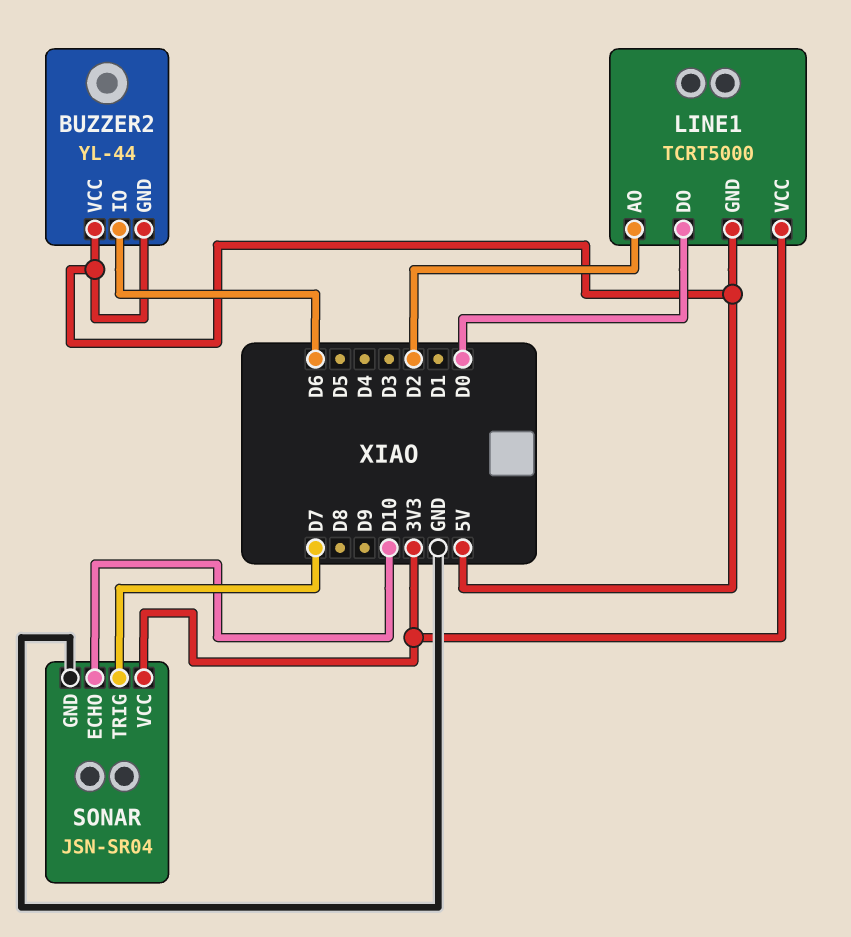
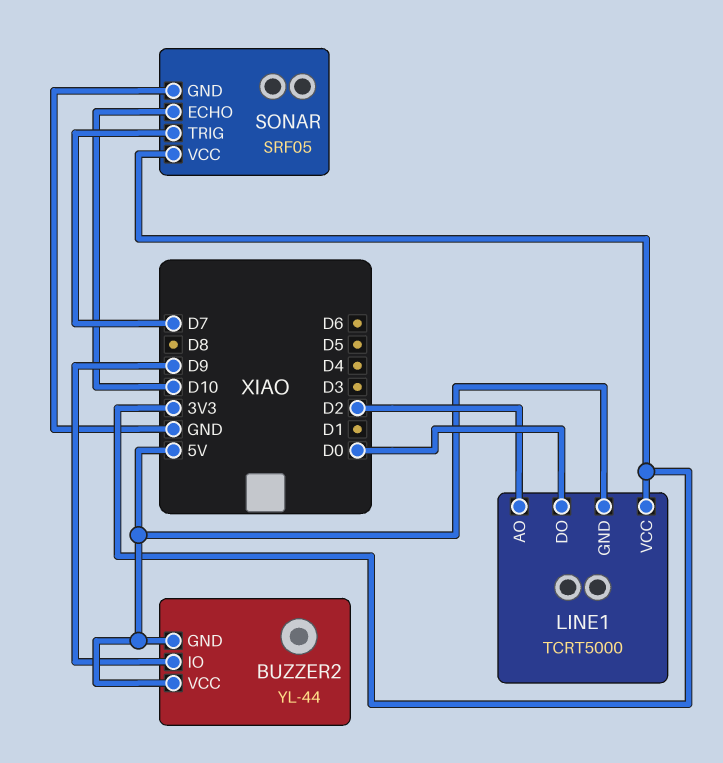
BUZZER2 pin IO: D6 -> D9
SONAR: JSN-SR04 -> SRF05

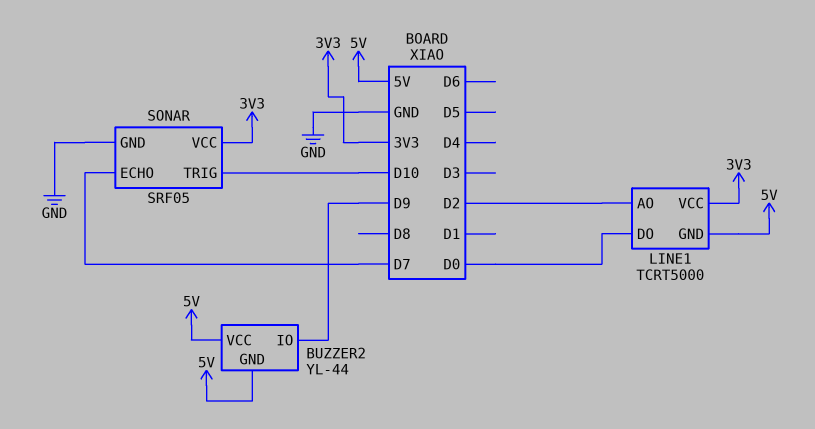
SONAR pin ECHO: D10 -> D7
SONAR pin TRIG: D7 -> D10

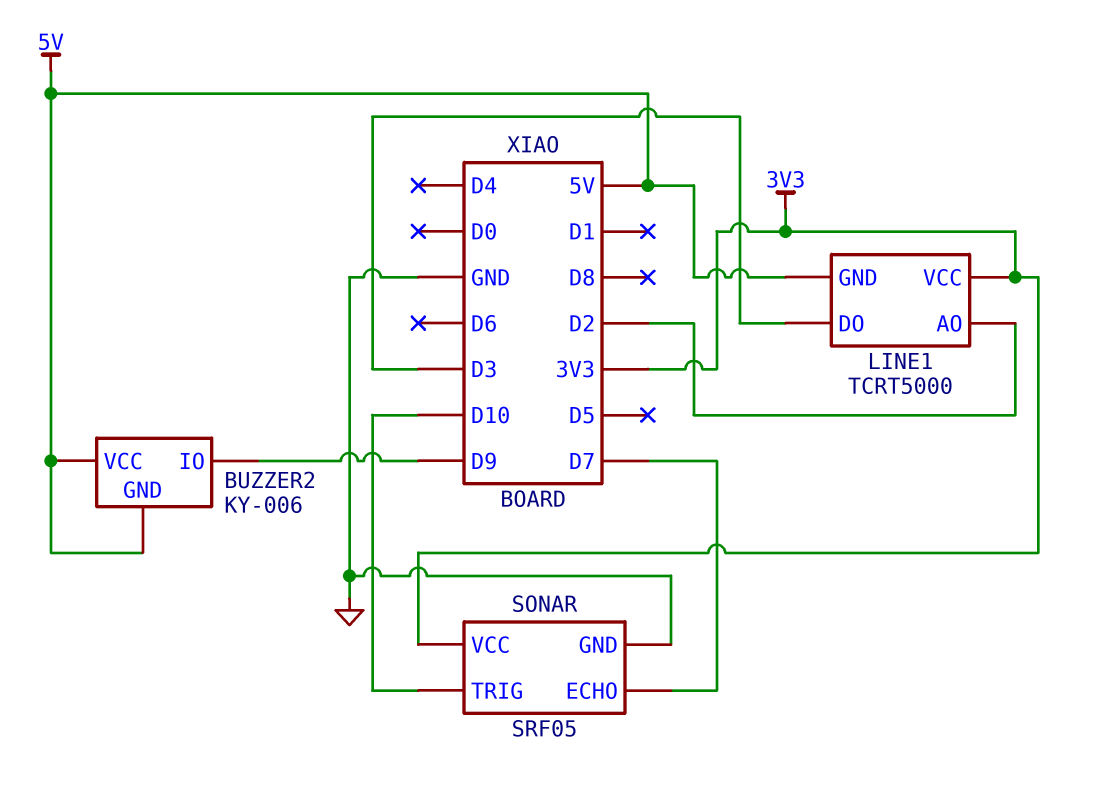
BUZZER2: YL-44 -> KY-006
LINE1 pin DO: D0 -> D3

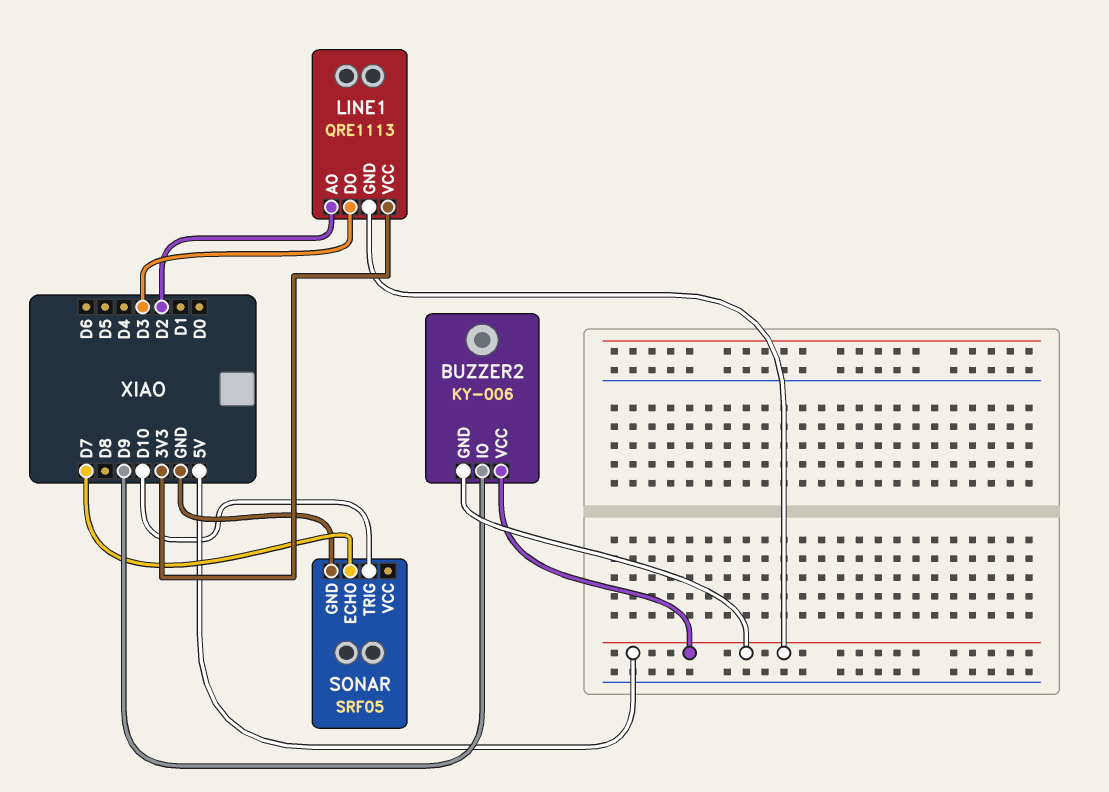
LINE1: TCRT5000 -> QRE1113
SONAR pin VCC: 3V3 -> none

